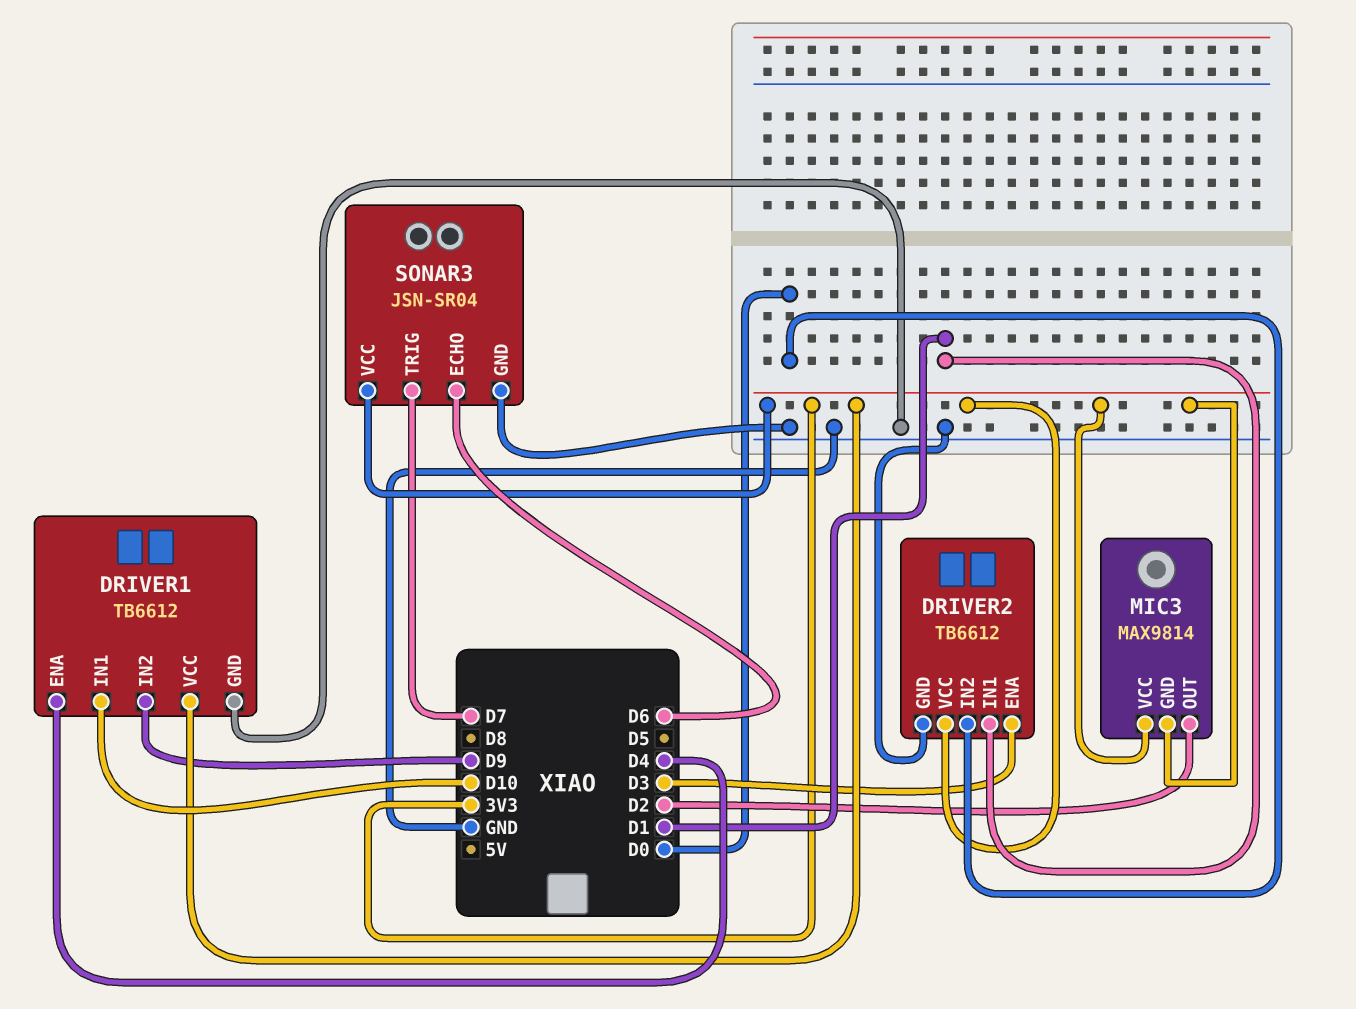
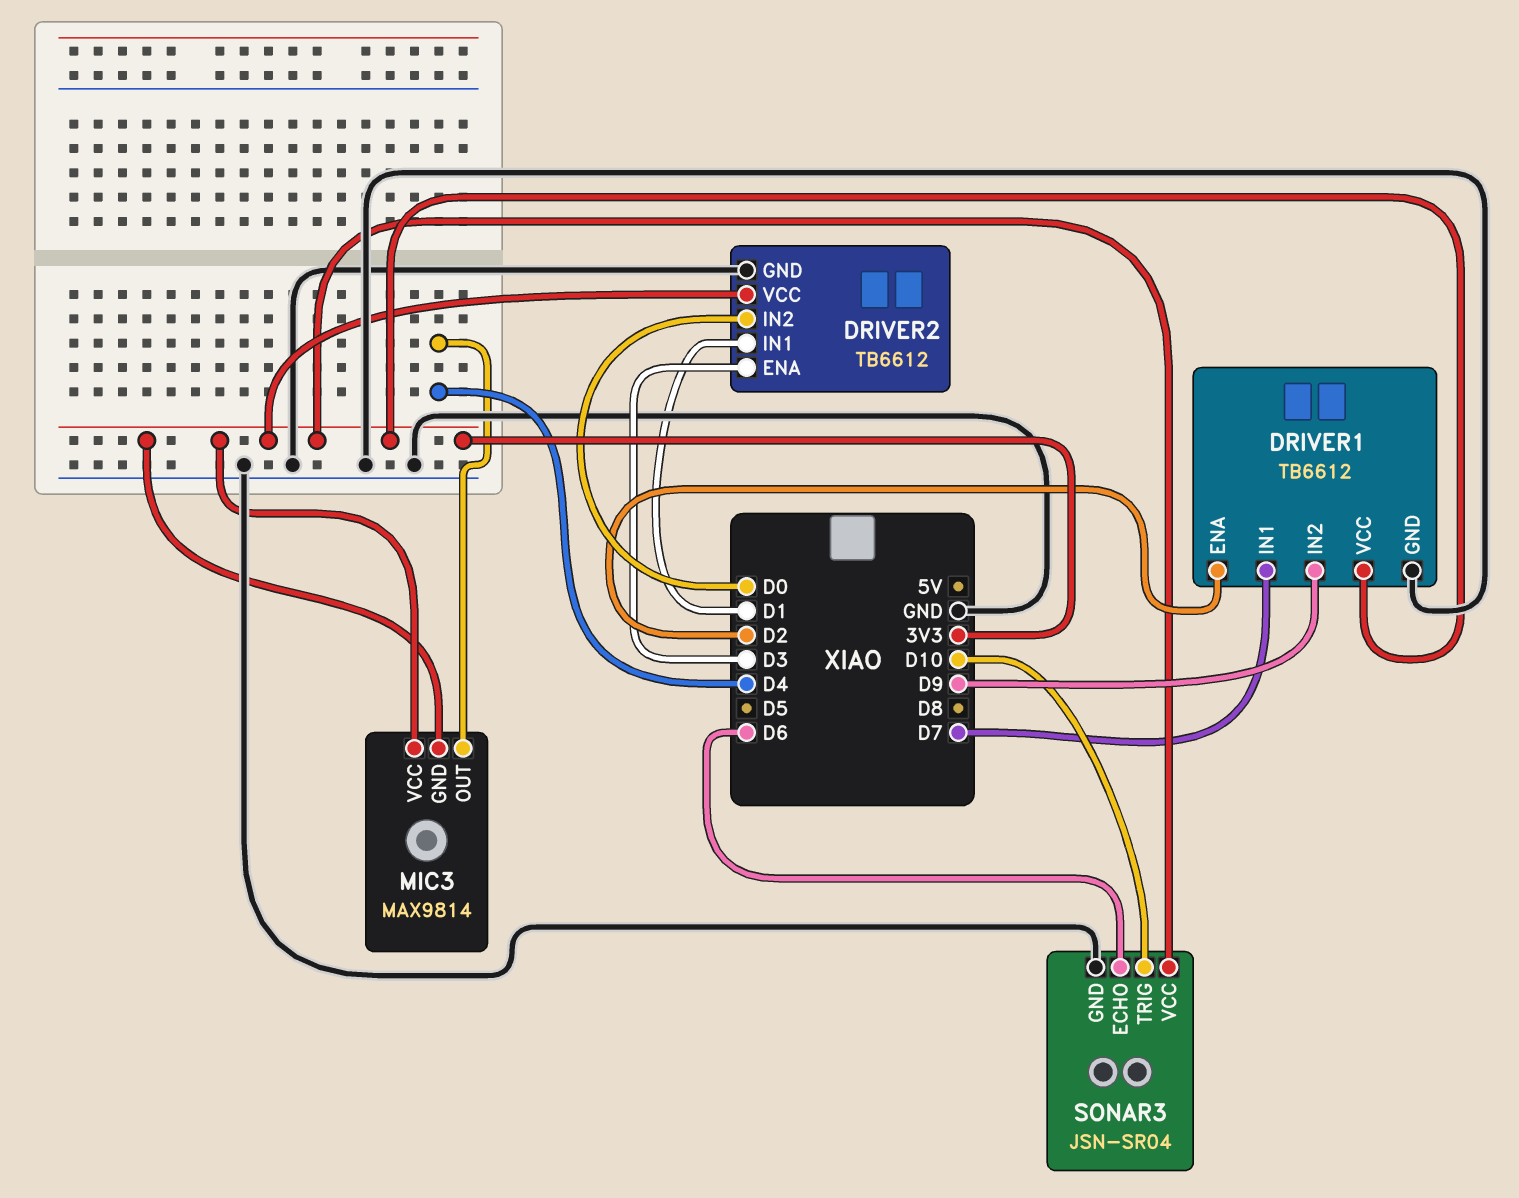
DRIVER1 pin ENA: D4 -> D2
DRIVER1 pin IN1: D10 -> D7
MIC3 pin OUT: D2 -> D4
SONAR3 pin TRIG: D7 -> D10

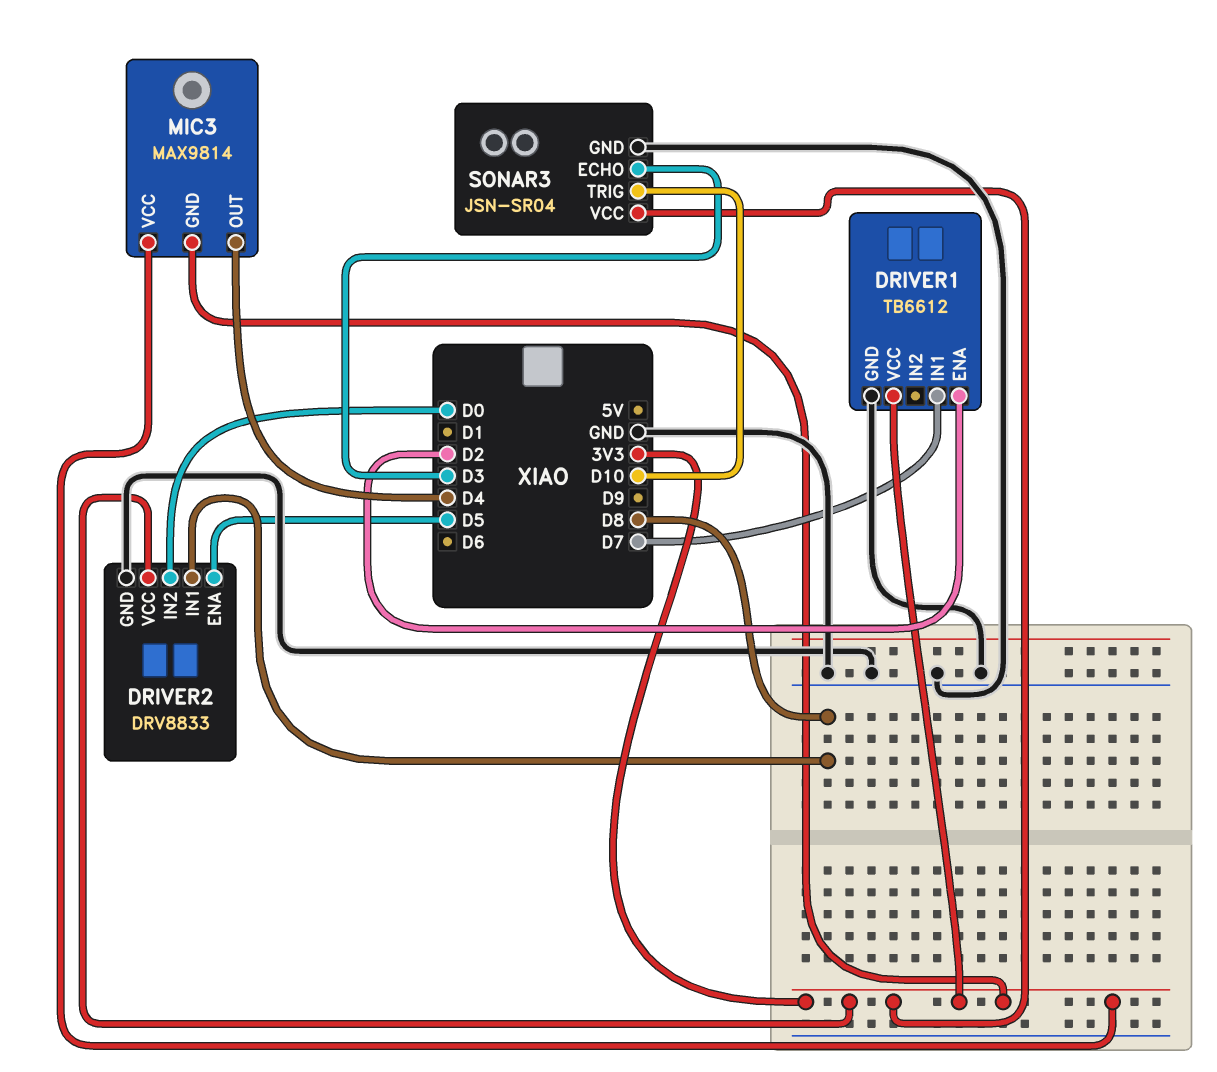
DRIVER1 pin IN2: D9 -> none
DRIVER2: TB6612 -> DRV8833
DRIVER2 pin ENA: D3 -> D5
DRIVER2 pin IN1: D1 -> D8
SONAR3 pin ECHO: D6 -> D3

